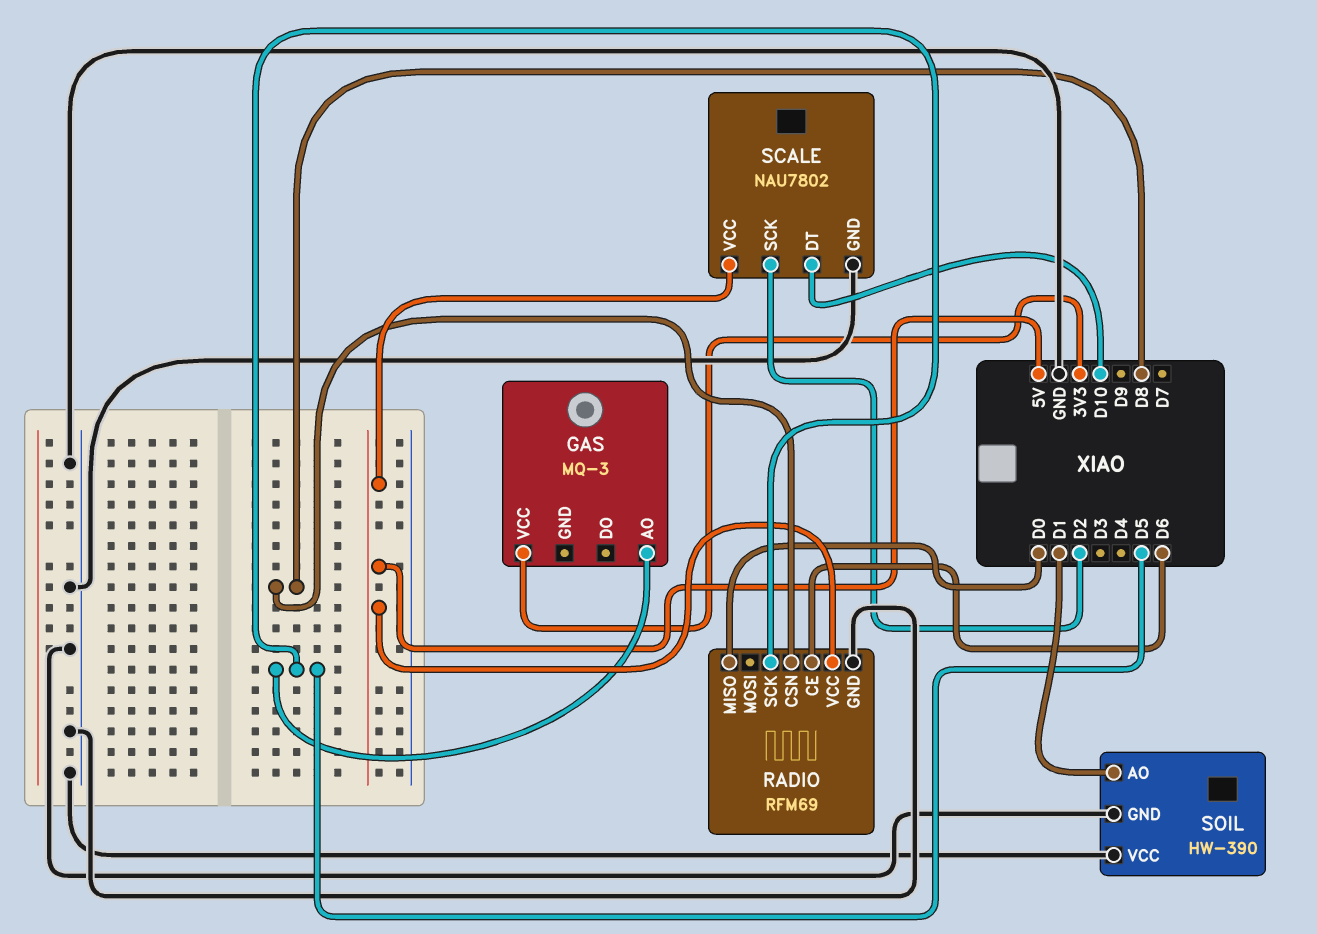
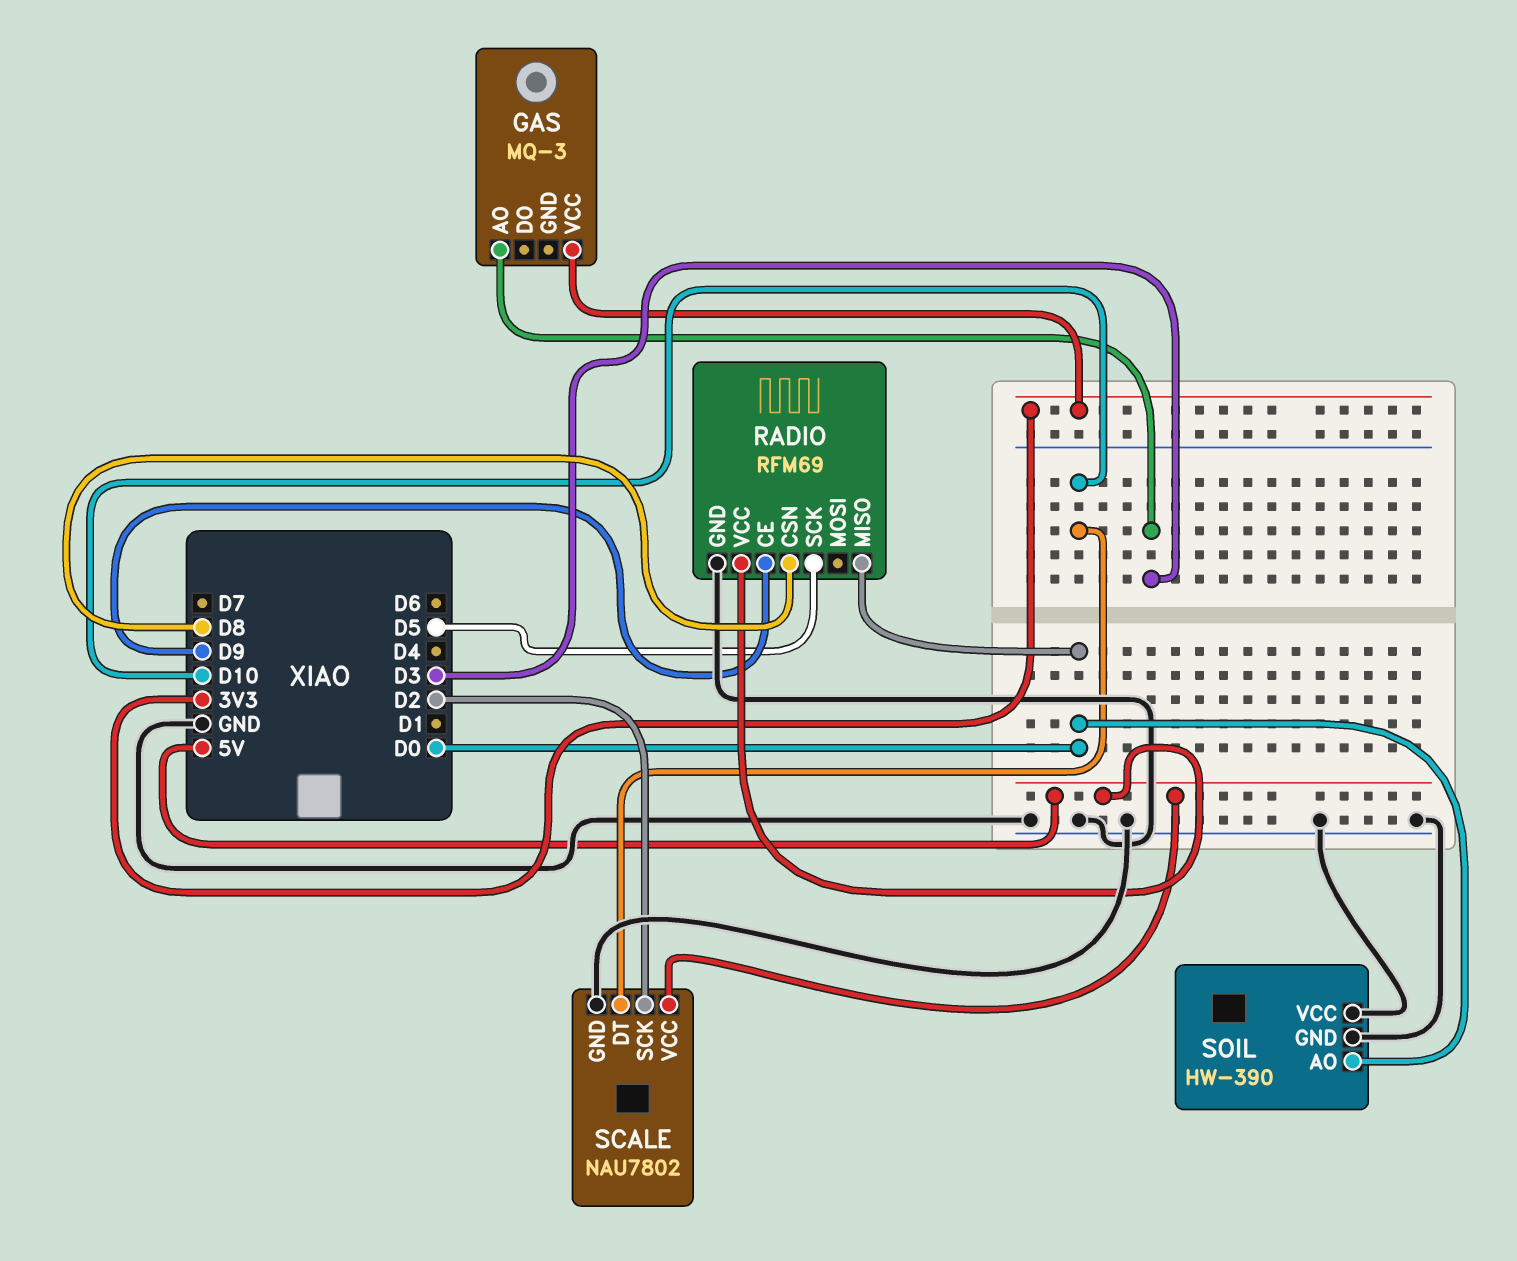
GAS pin AO: D5 -> D3
RADIO pin CE: D6 -> D9
SOIL pin AO: D1 -> D0

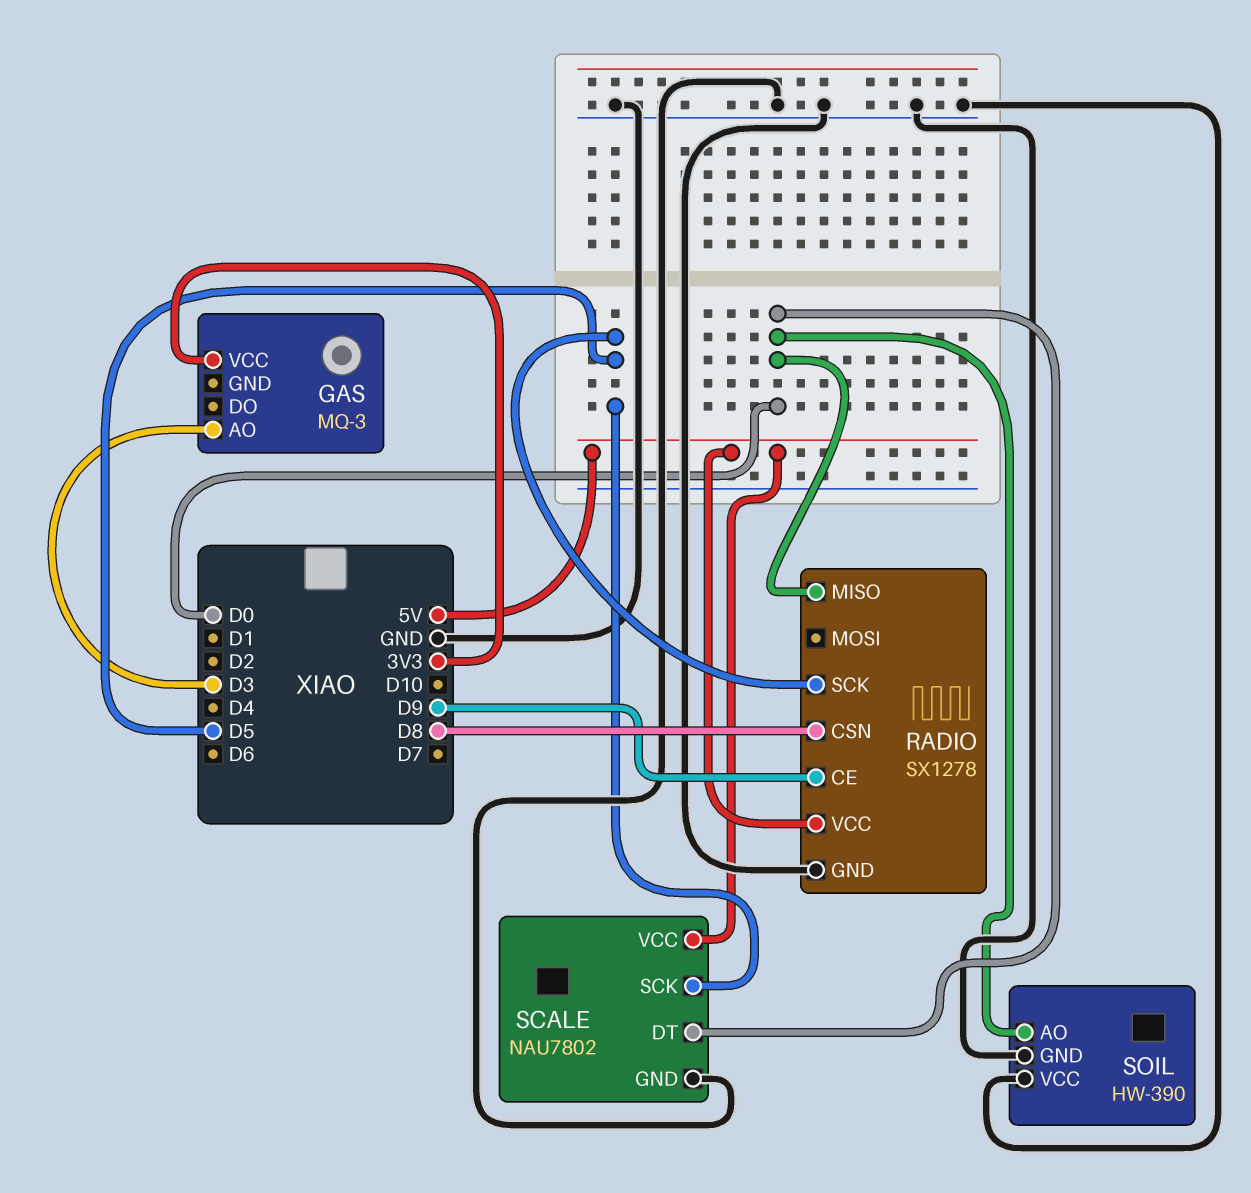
RADIO: RFM69 -> SX1278
SCALE pin DT: D10 -> D0
SCALE pin SCK: D2 -> D5

